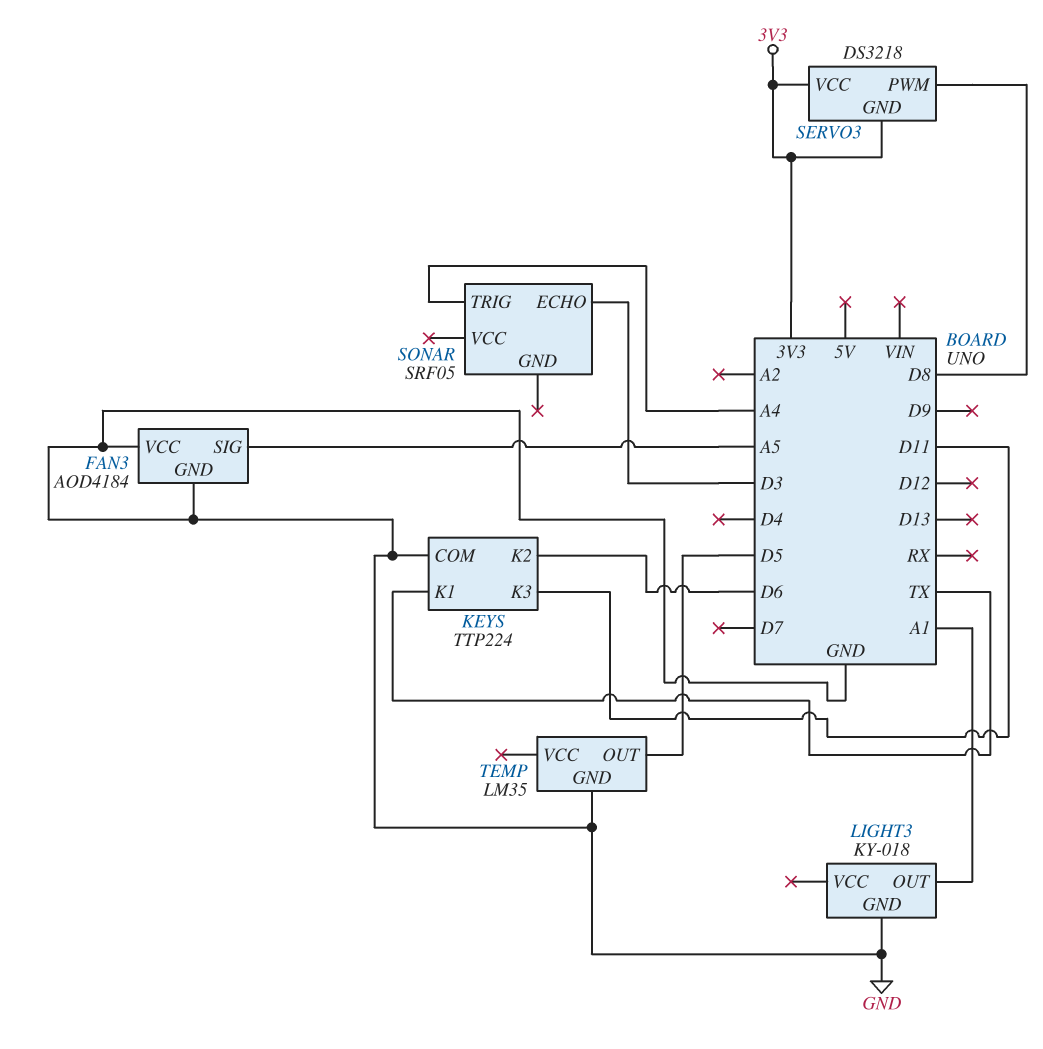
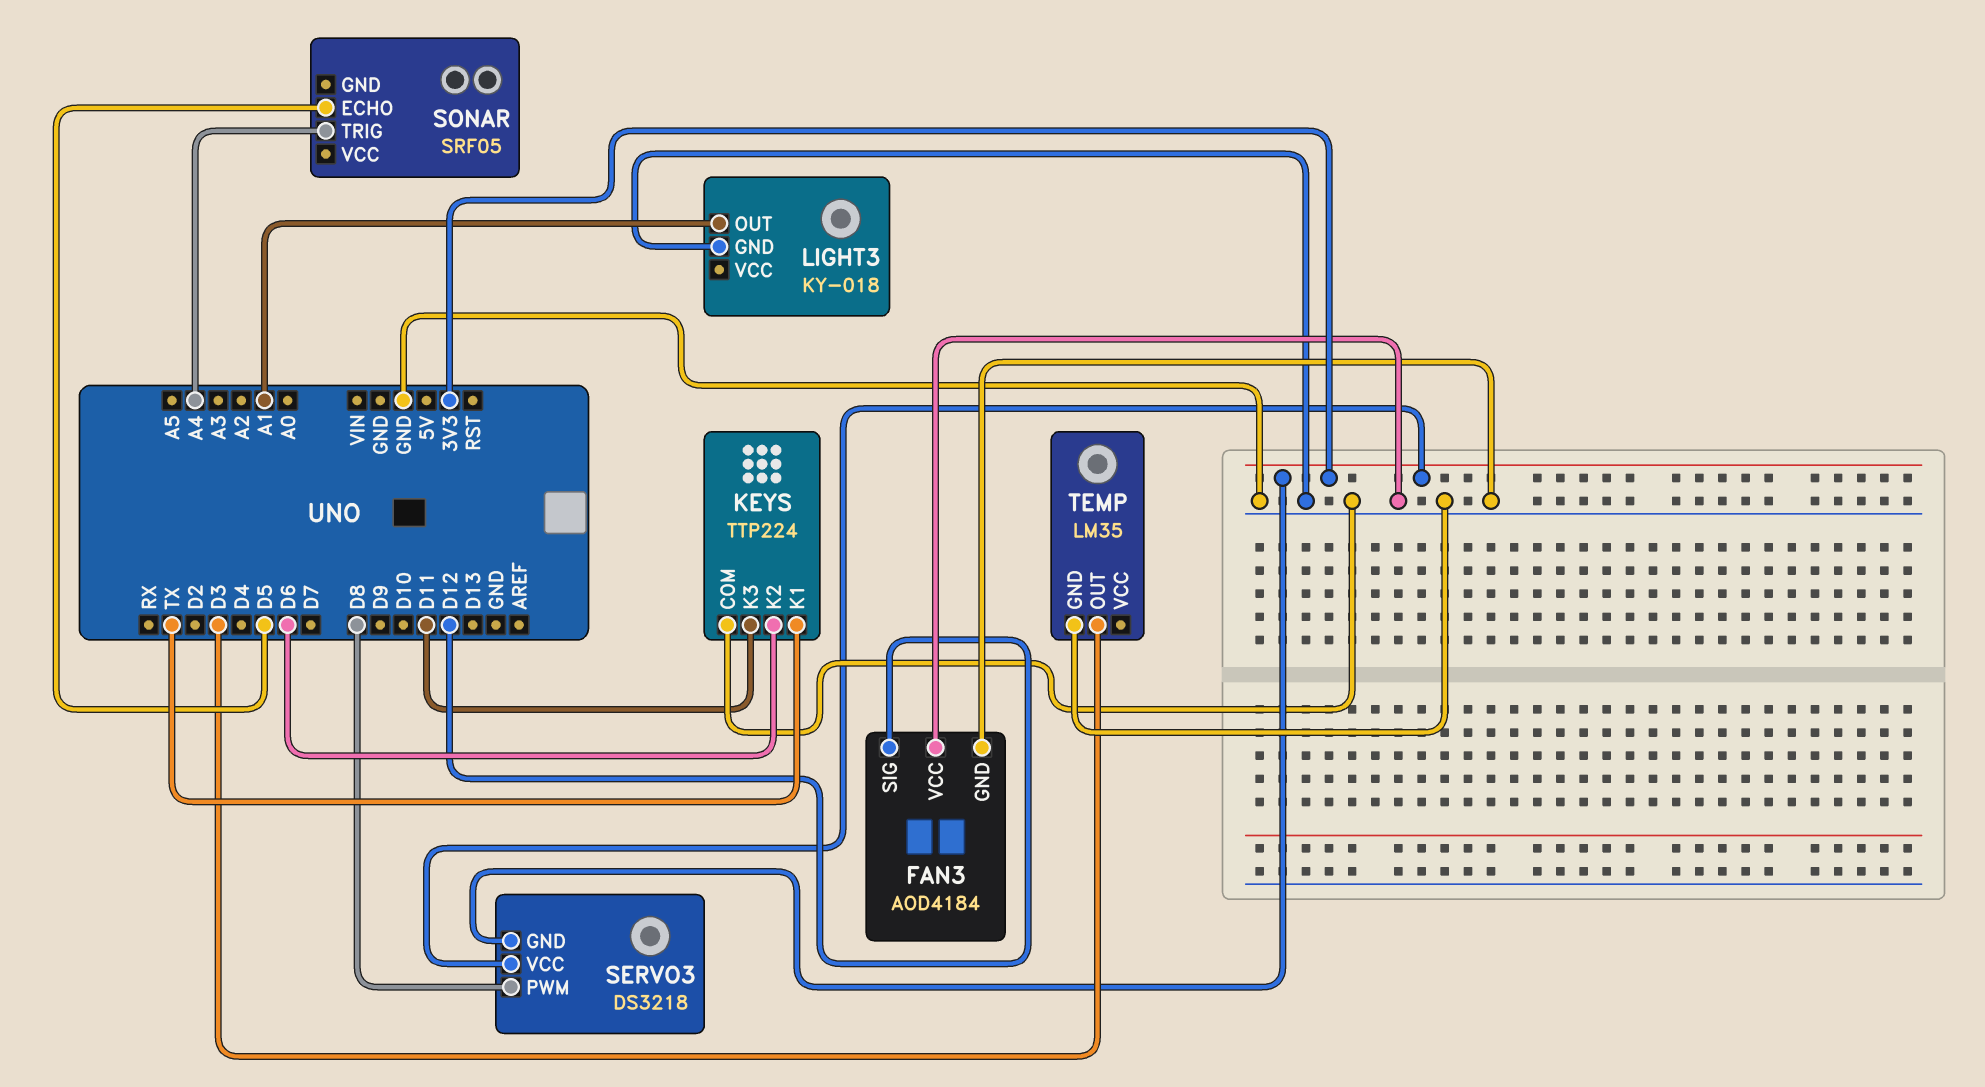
FAN3 pin SIG: A5 -> D12
SONAR pin ECHO: D3 -> D5
TEMP pin OUT: D5 -> D3

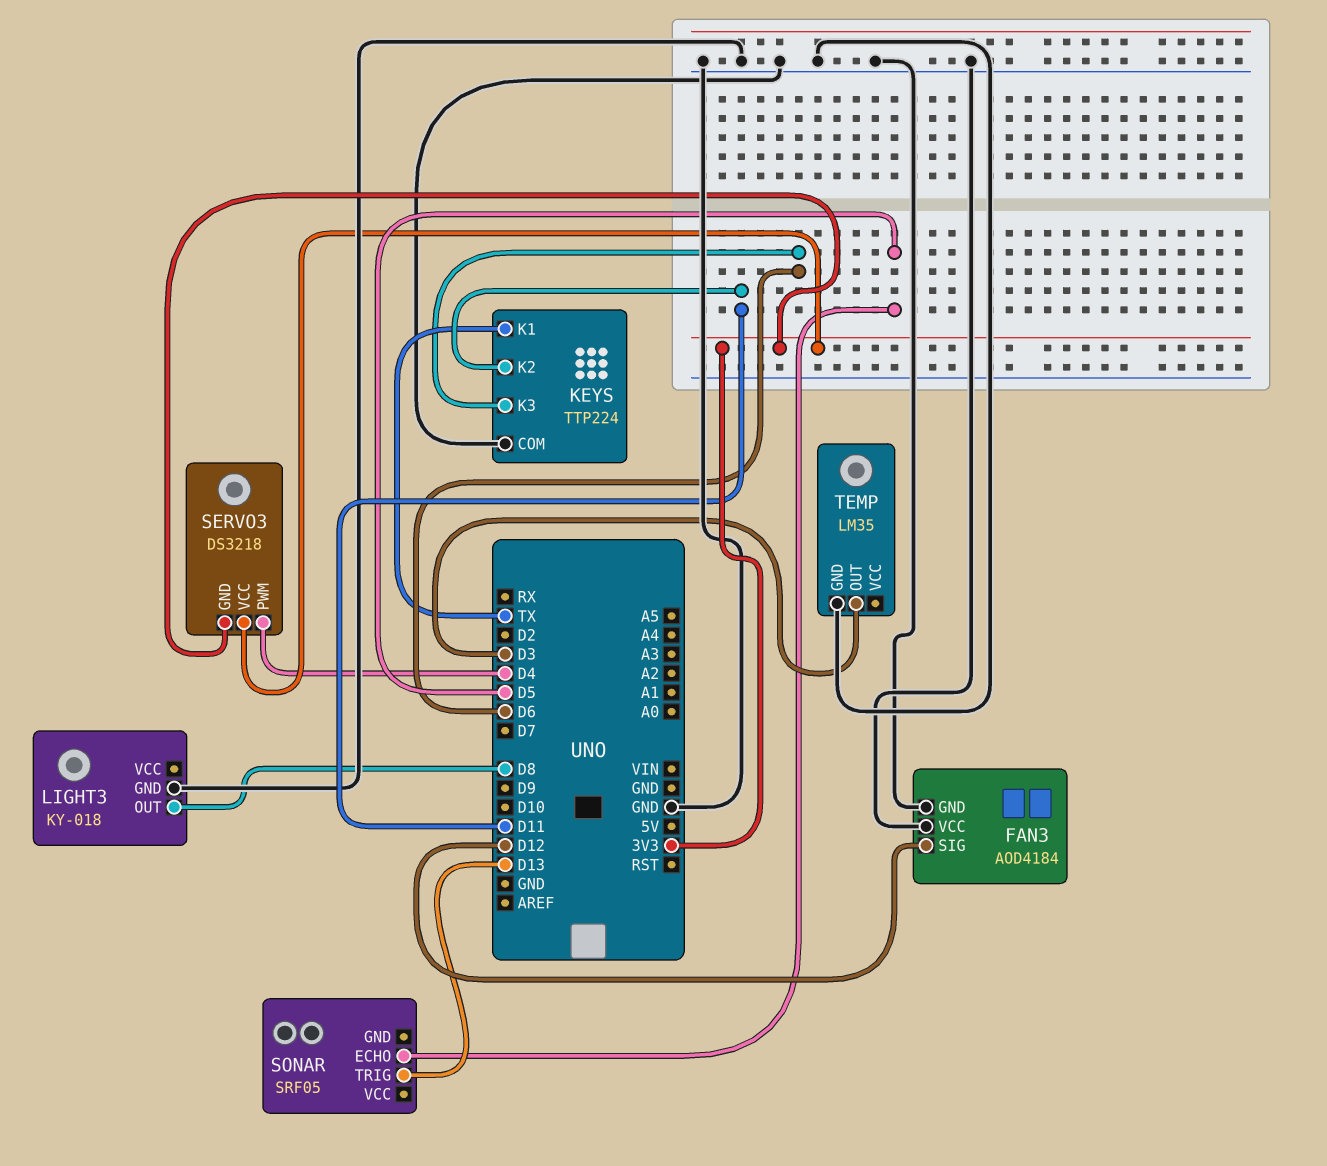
KEYS pin K2: D6 -> D11
KEYS pin K3: D11 -> D6
LIGHT3 pin OUT: A1 -> D8
SERVO3 pin PWM: D8 -> D4
SONAR pin TRIG: A4 -> D13

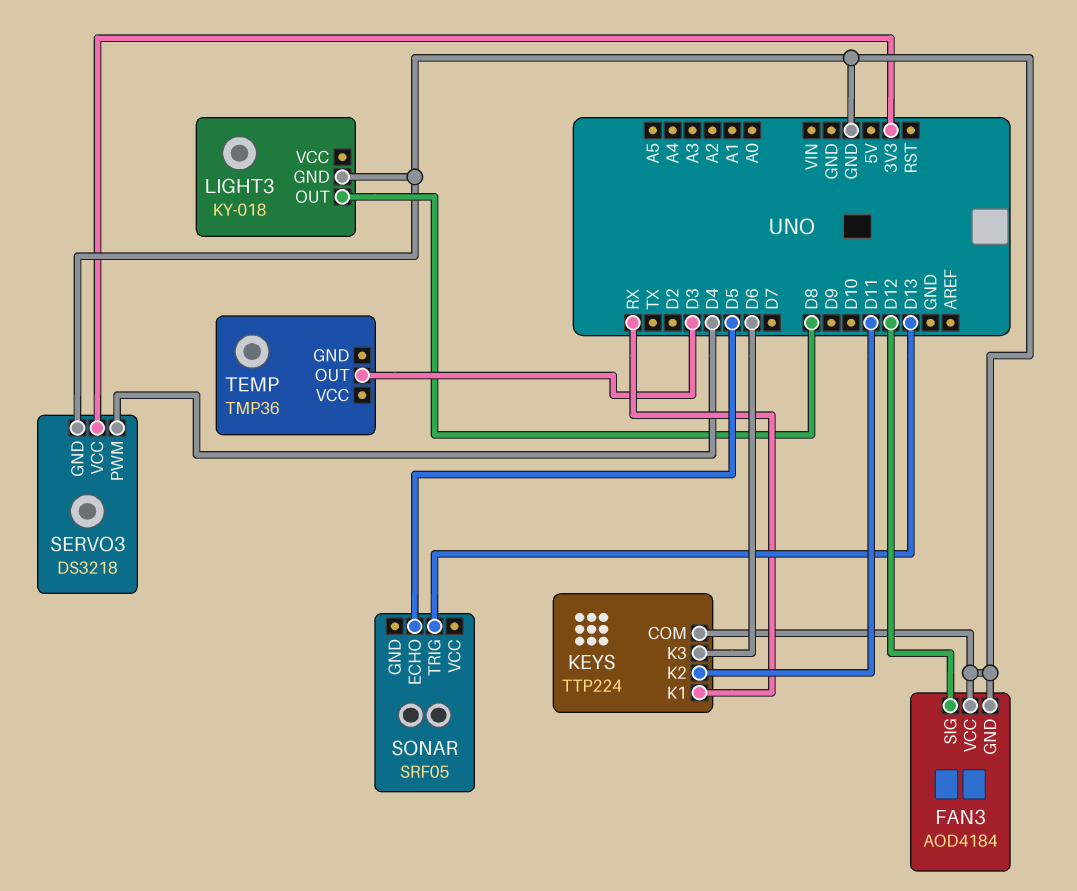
KEYS pin K1: TX -> RX
SERVO3 pin GND: 3V3 -> GND
TEMP: LM35 -> TMP36
TEMP pin GND: GND -> none

